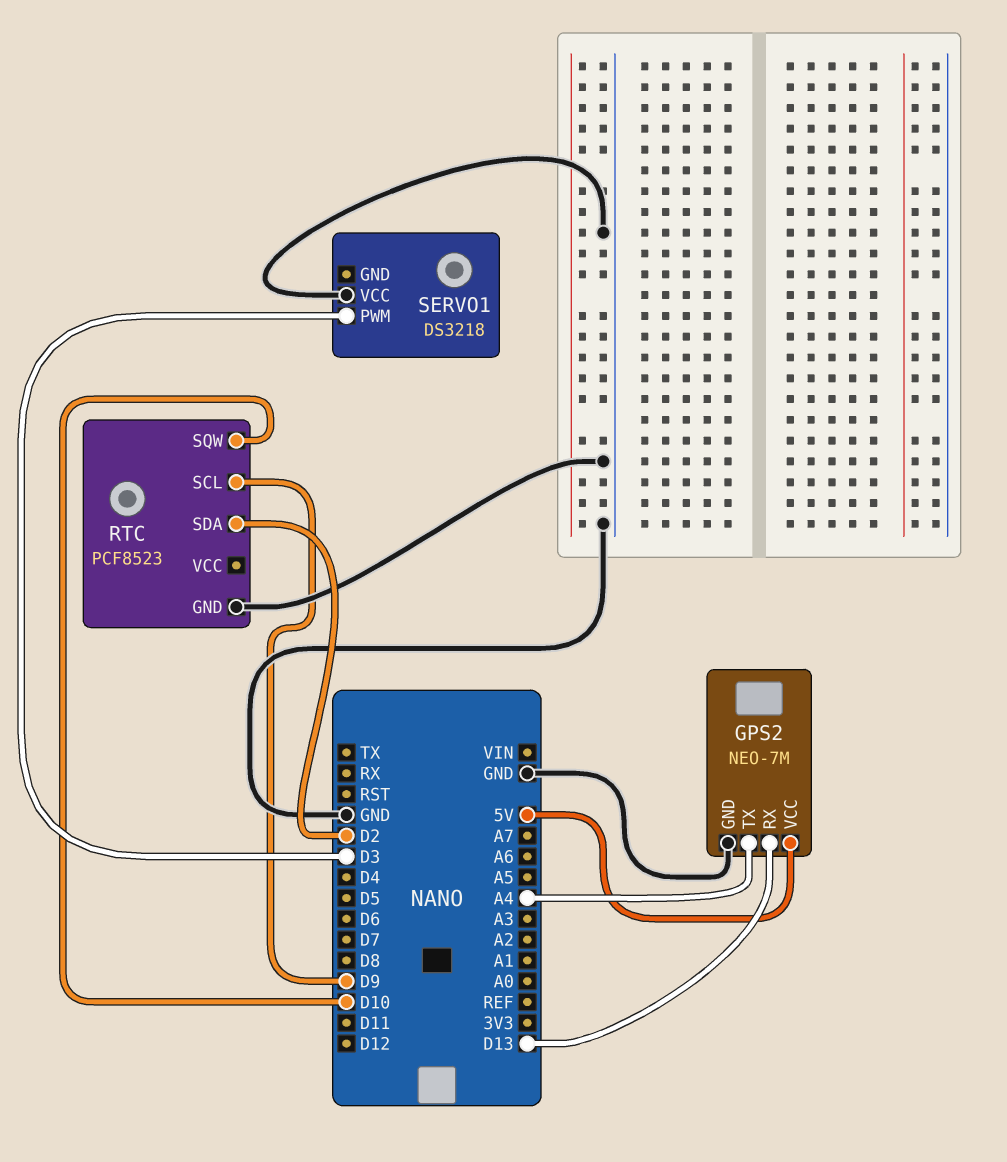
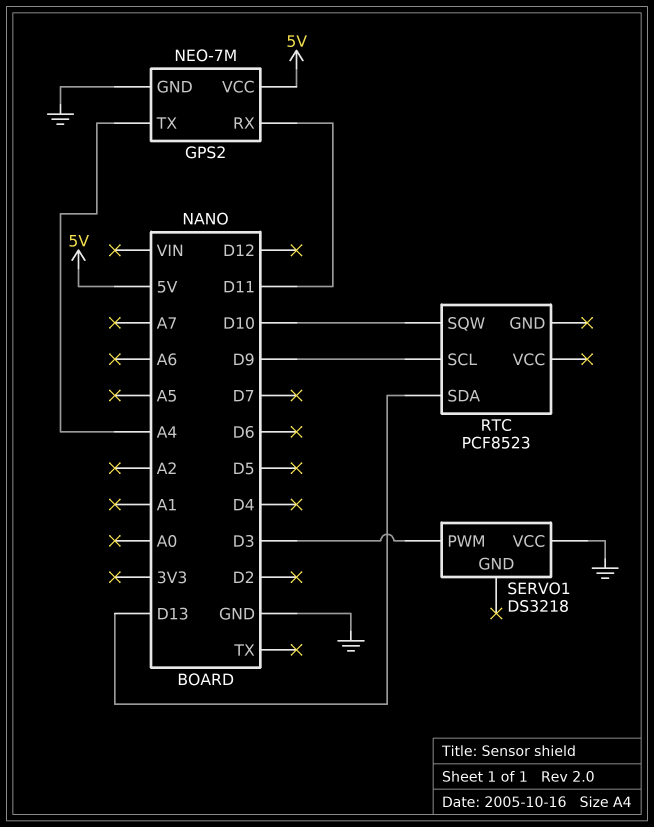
GPS2 pin RX: D13 -> D11
RTC pin GND: GND -> none
RTC pin SDA: D2 -> D13

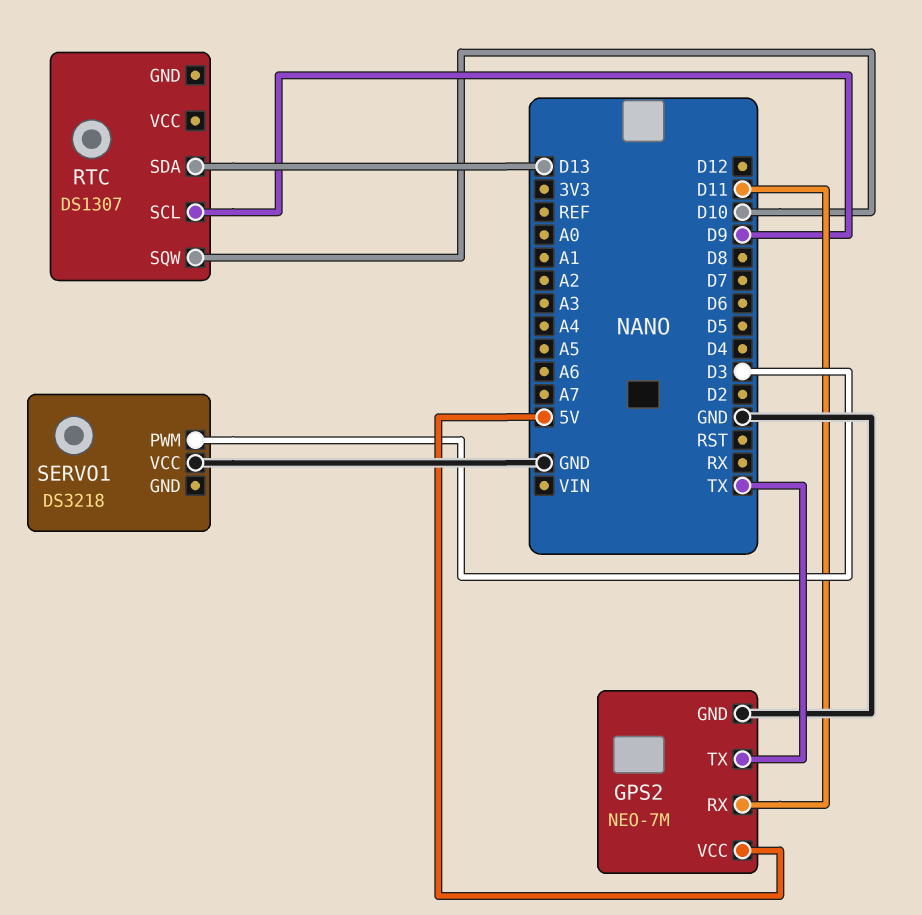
GPS2 pin TX: A4 -> TX
RTC: PCF8523 -> DS1307

